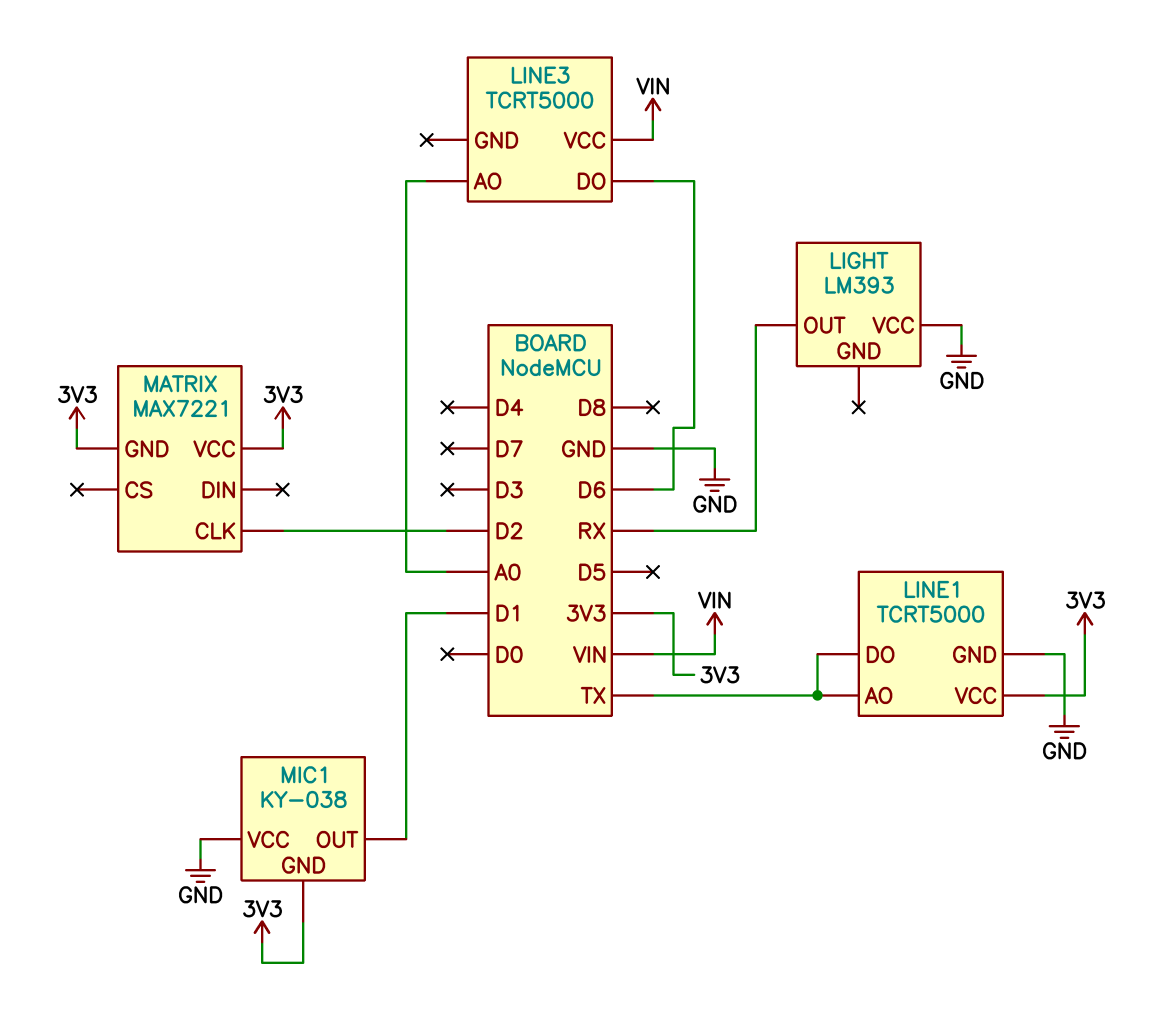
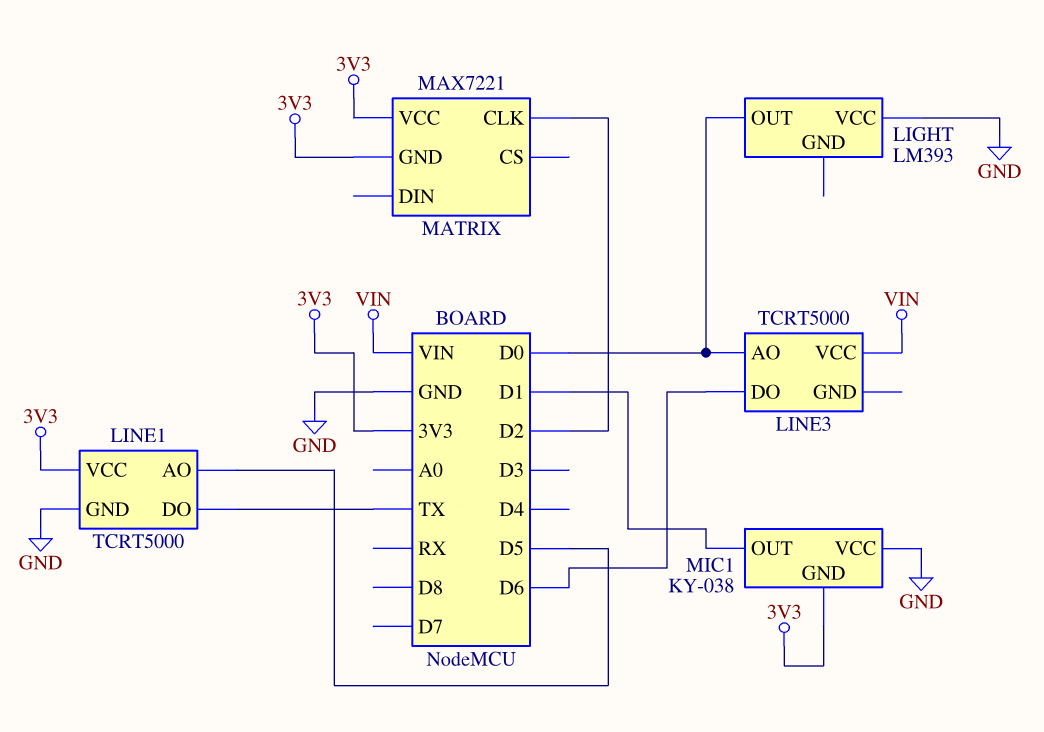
LIGHT pin OUT: RX -> D0
LINE1 pin AO: TX -> D5
LINE3 pin AO: A0 -> D0

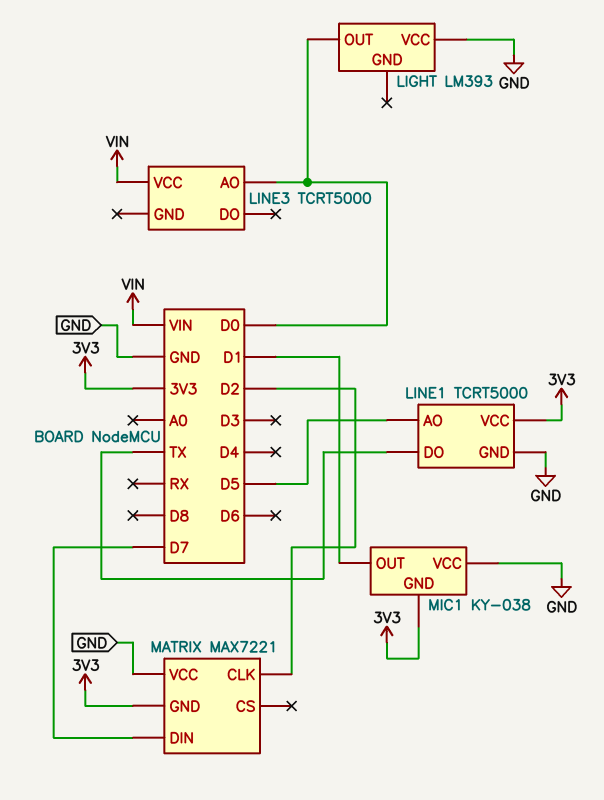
LINE3 pin DO: D6 -> none
MATRIX pin DIN: none -> D7
MATRIX pin VCC: 3V3 -> GND

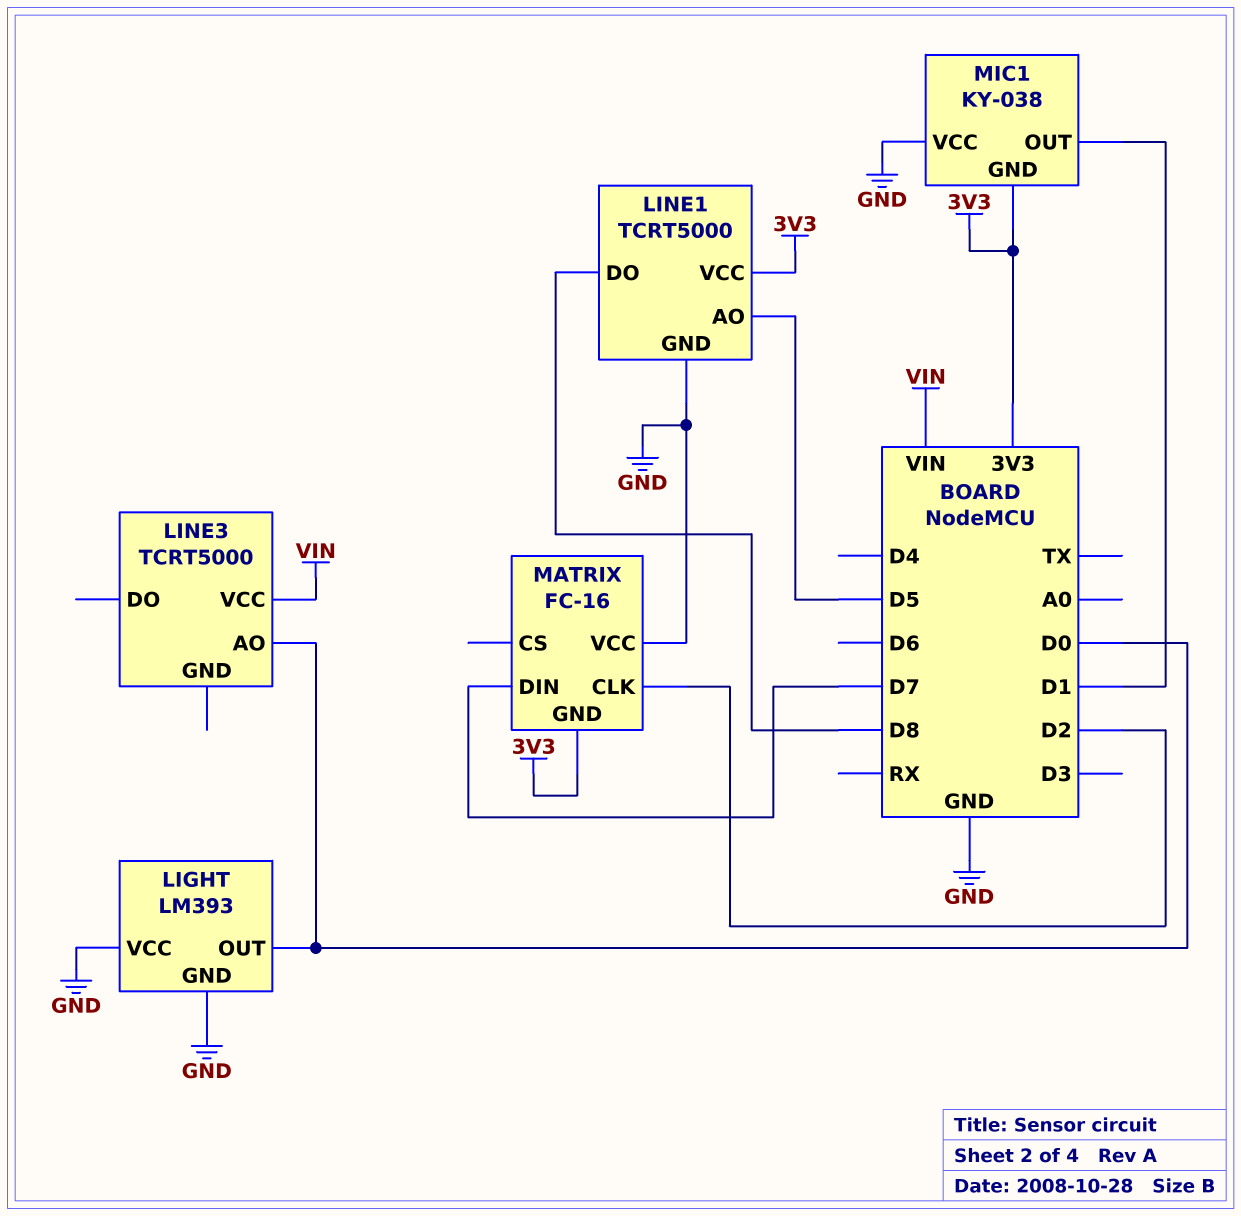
LIGHT pin GND: none -> GND
LINE1 pin DO: TX -> D8
MATRIX: MAX7221 -> FC-16

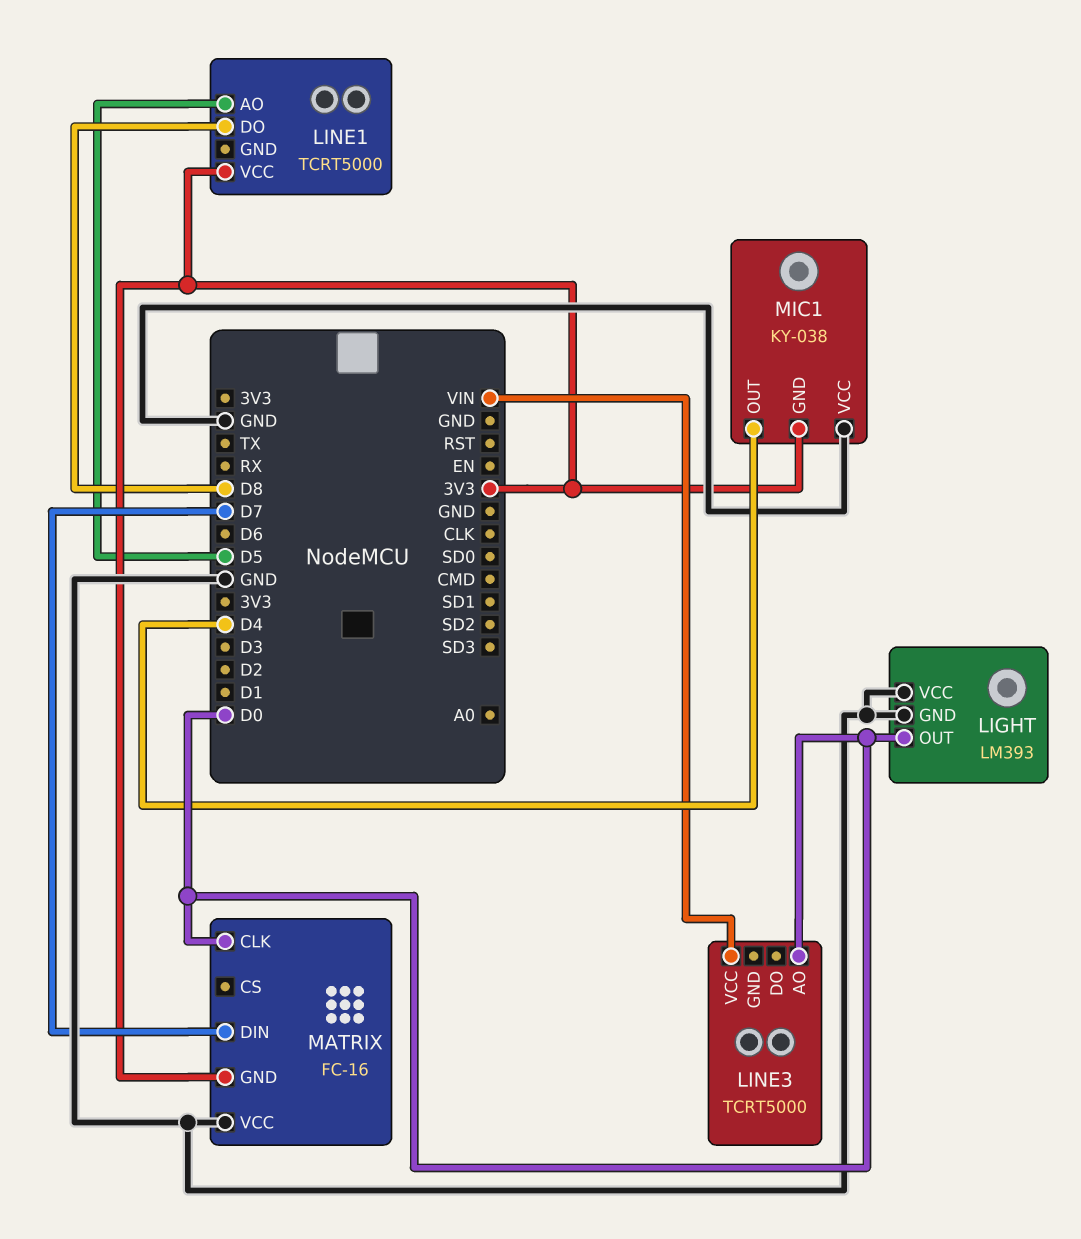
LINE1 pin GND: GND -> none
MATRIX pin CLK: D2 -> D0
MIC1 pin OUT: D1 -> D4

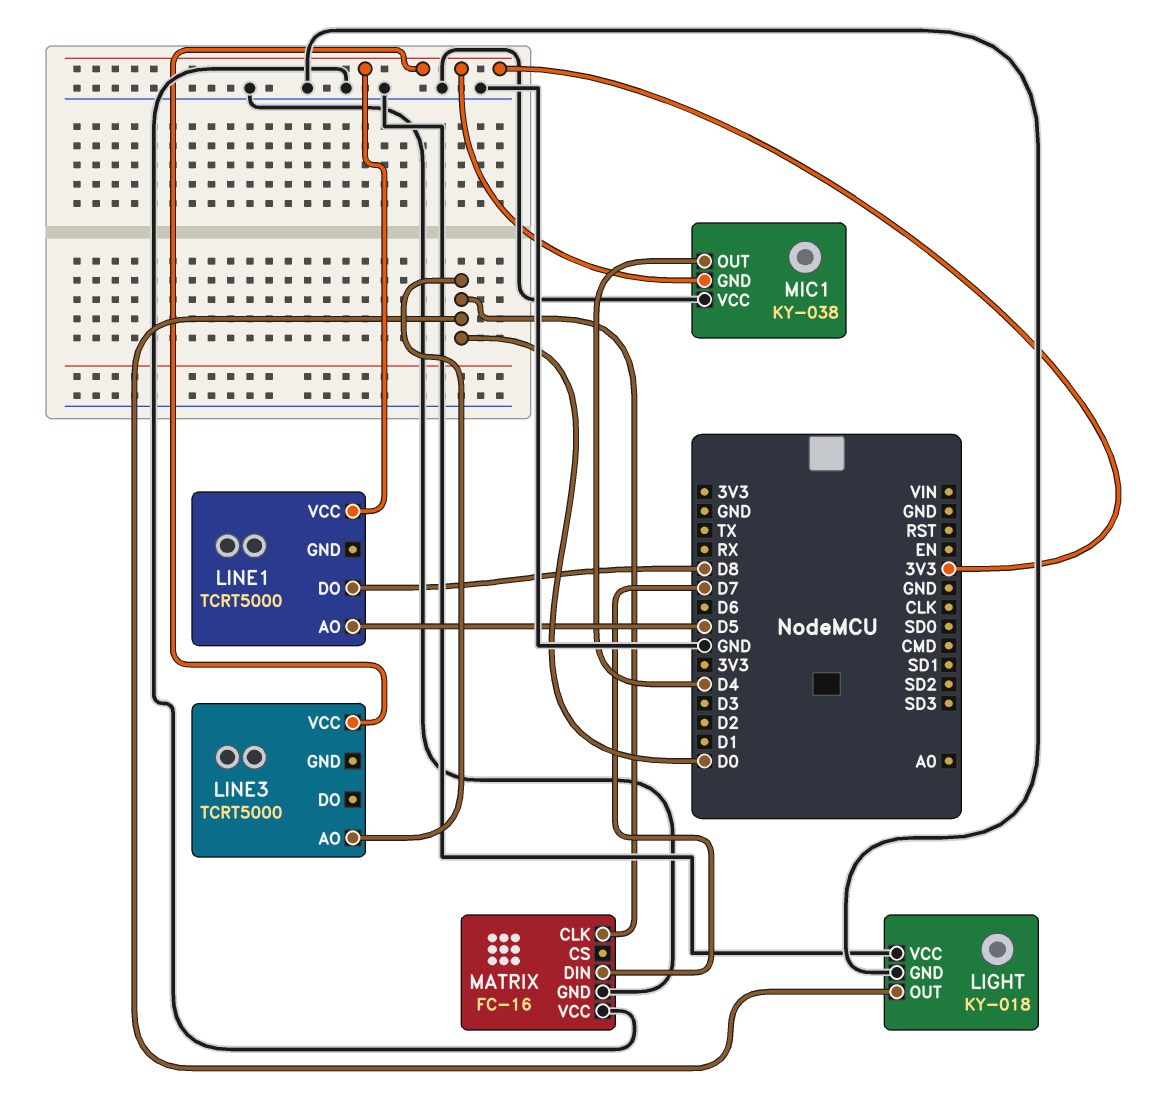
LIGHT: LM393 -> KY-018
LINE3 pin VCC: VIN -> 3V3
MATRIX pin GND: 3V3 -> GND

